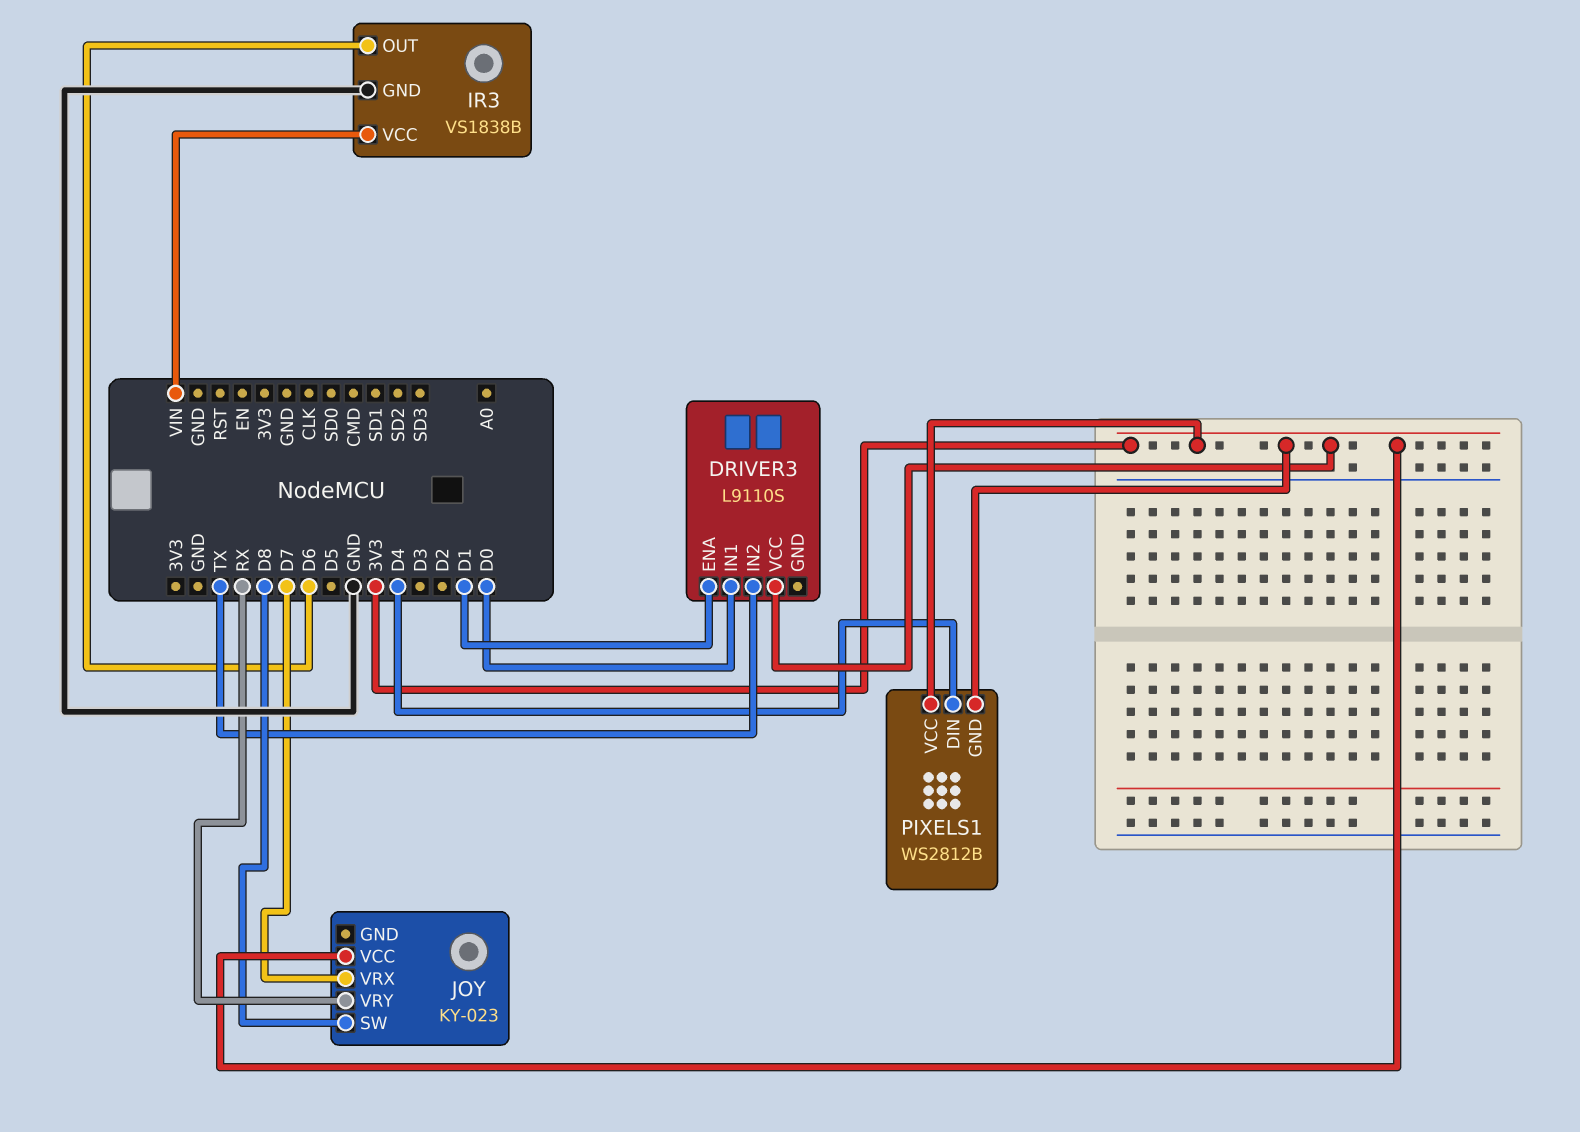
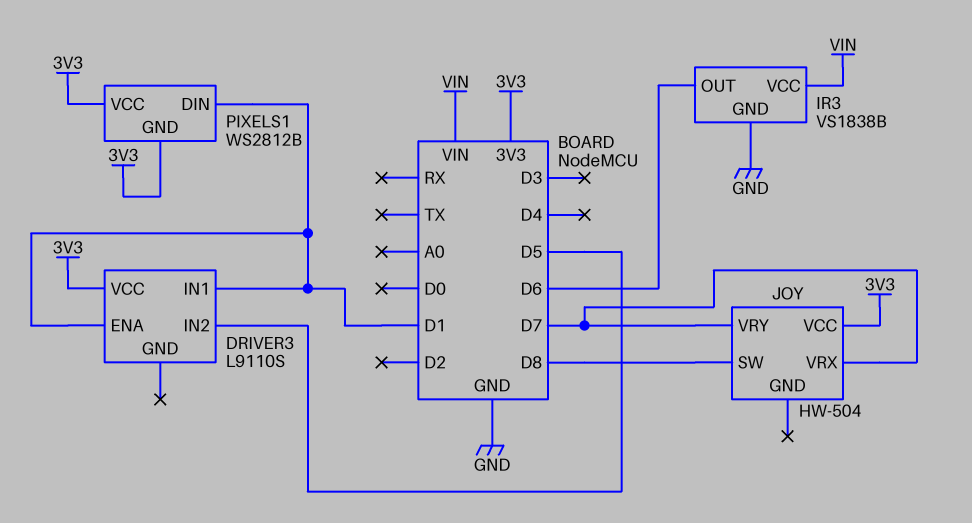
DRIVER3 pin IN1: D0 -> D1
DRIVER3 pin IN2: TX -> D5
JOY: KY-023 -> HW-504
JOY pin VRY: RX -> D7
PIXELS1 pin DIN: D4 -> D1

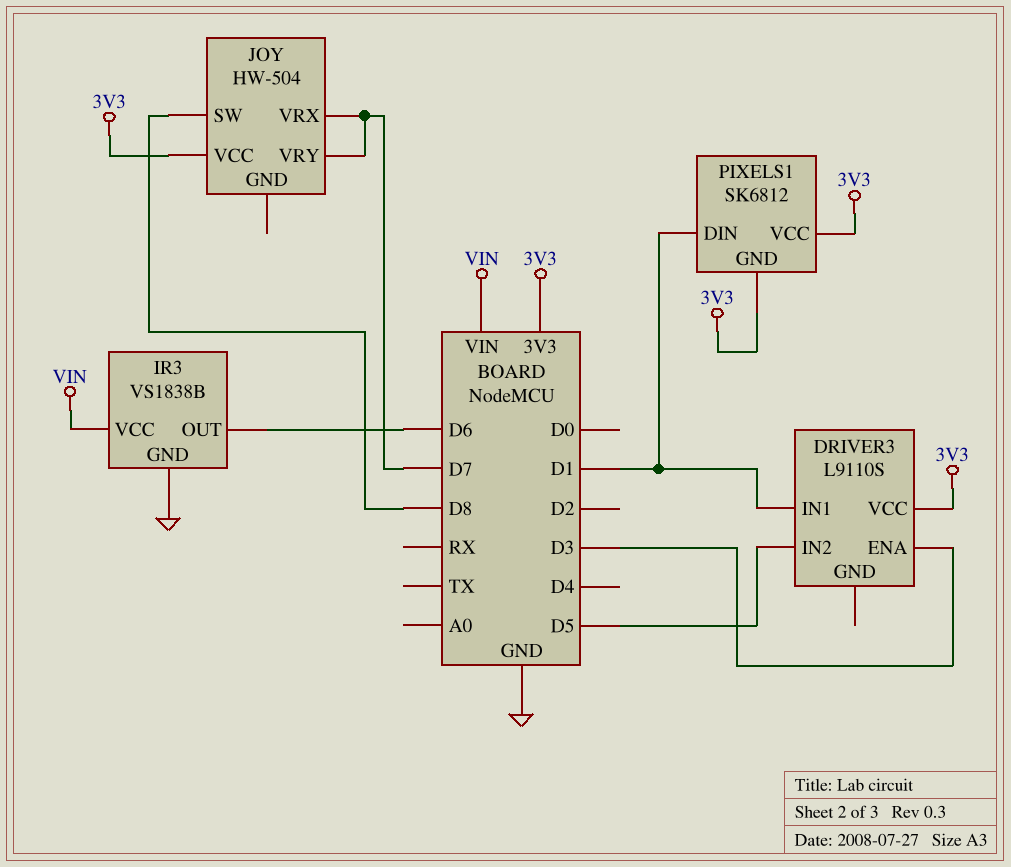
DRIVER3 pin ENA: D1 -> D3
PIXELS1: WS2812B -> SK6812

